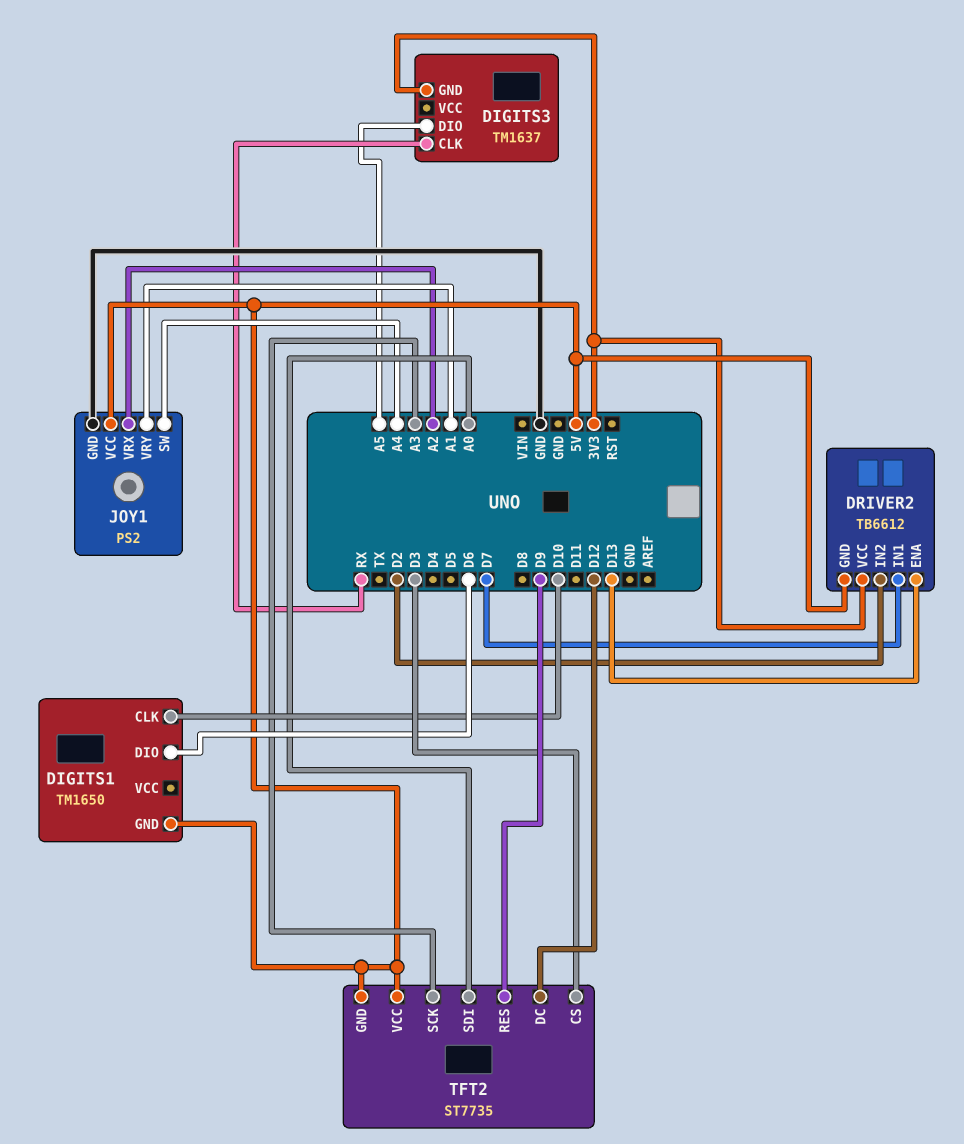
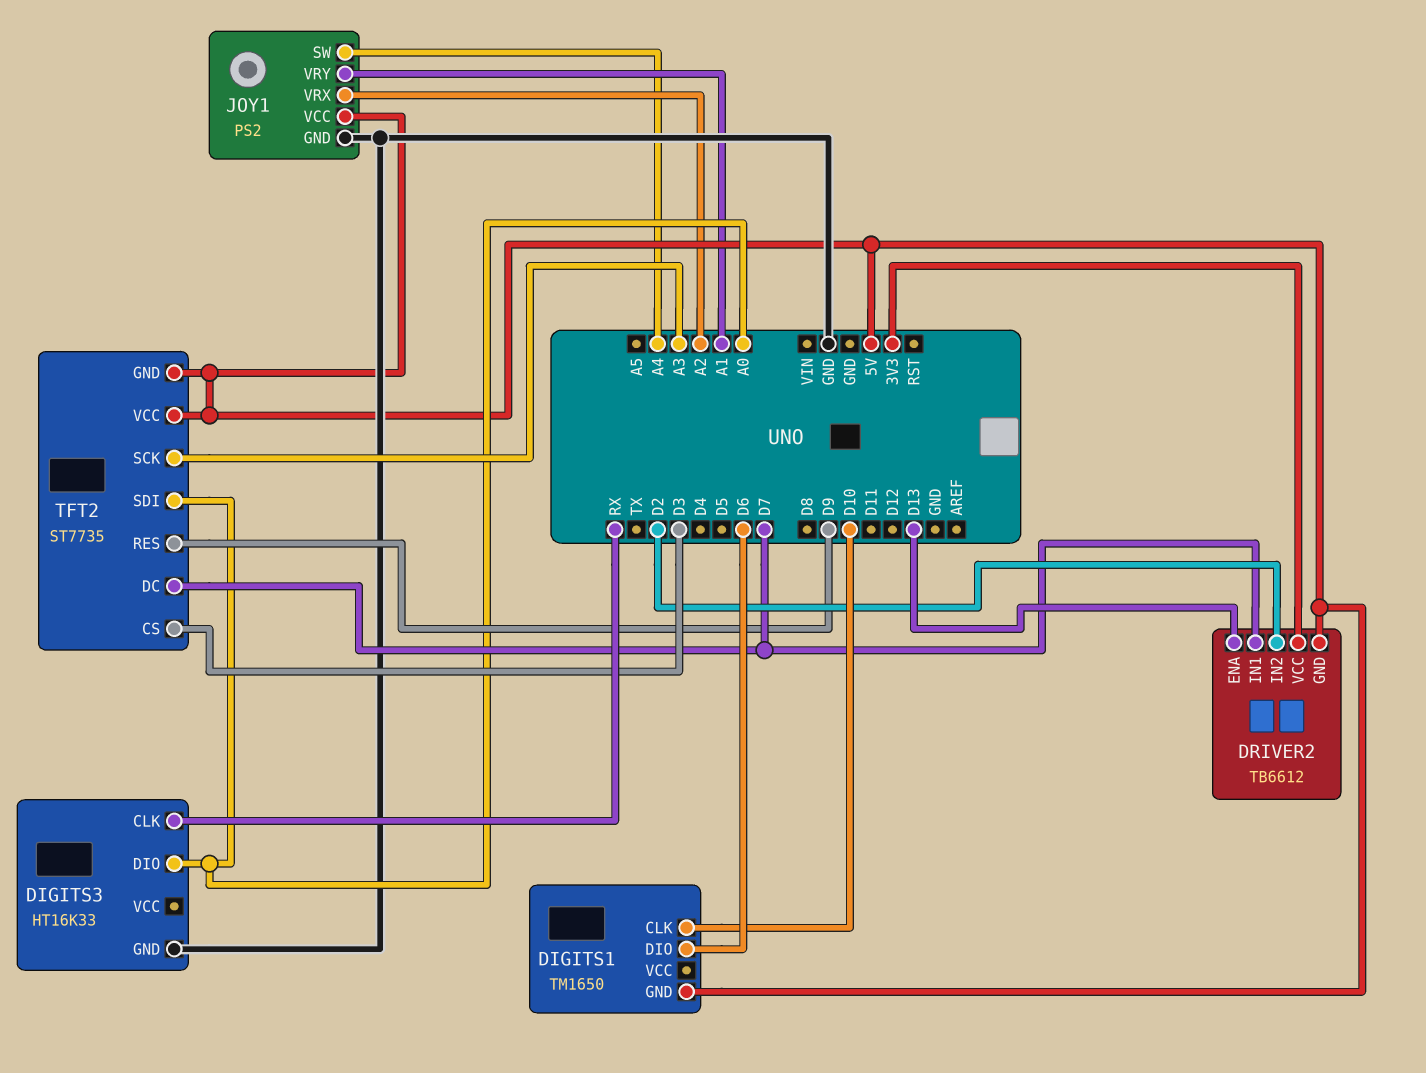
DIGITS3: TM1637 -> HT16K33
DIGITS3 pin DIO: A5 -> A0
DIGITS3 pin GND: 3V3 -> GND
TFT2 pin DC: D12 -> D7

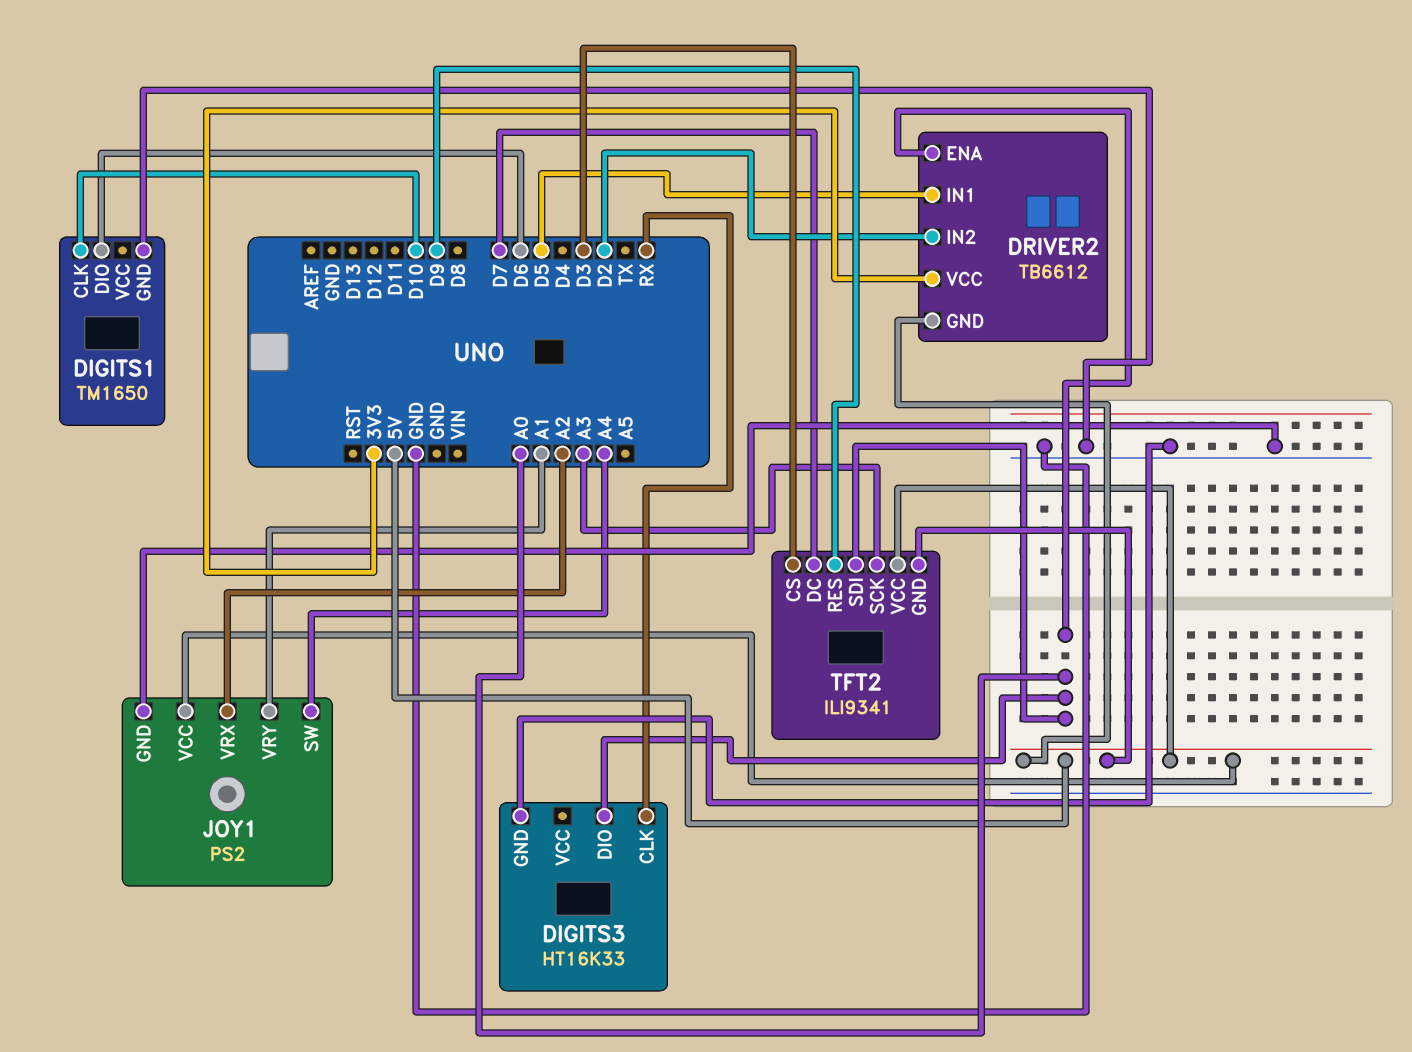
DIGITS1 pin GND: 5V -> GND
DRIVER2 pin ENA: D13 -> A0
DRIVER2 pin IN1: D7 -> D5
TFT2: ST7735 -> ILI9341

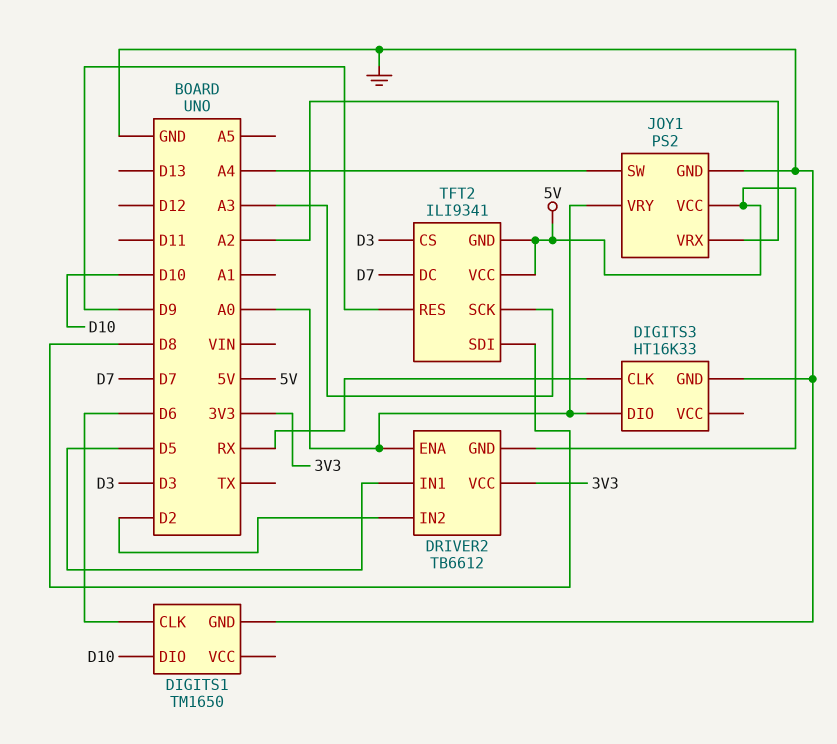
DIGITS1 pin CLK: D10 -> D6
DIGITS1 pin DIO: D6 -> D10
JOY1 pin VRY: A1 -> A0
TFT2 pin SDI: A0 -> D8

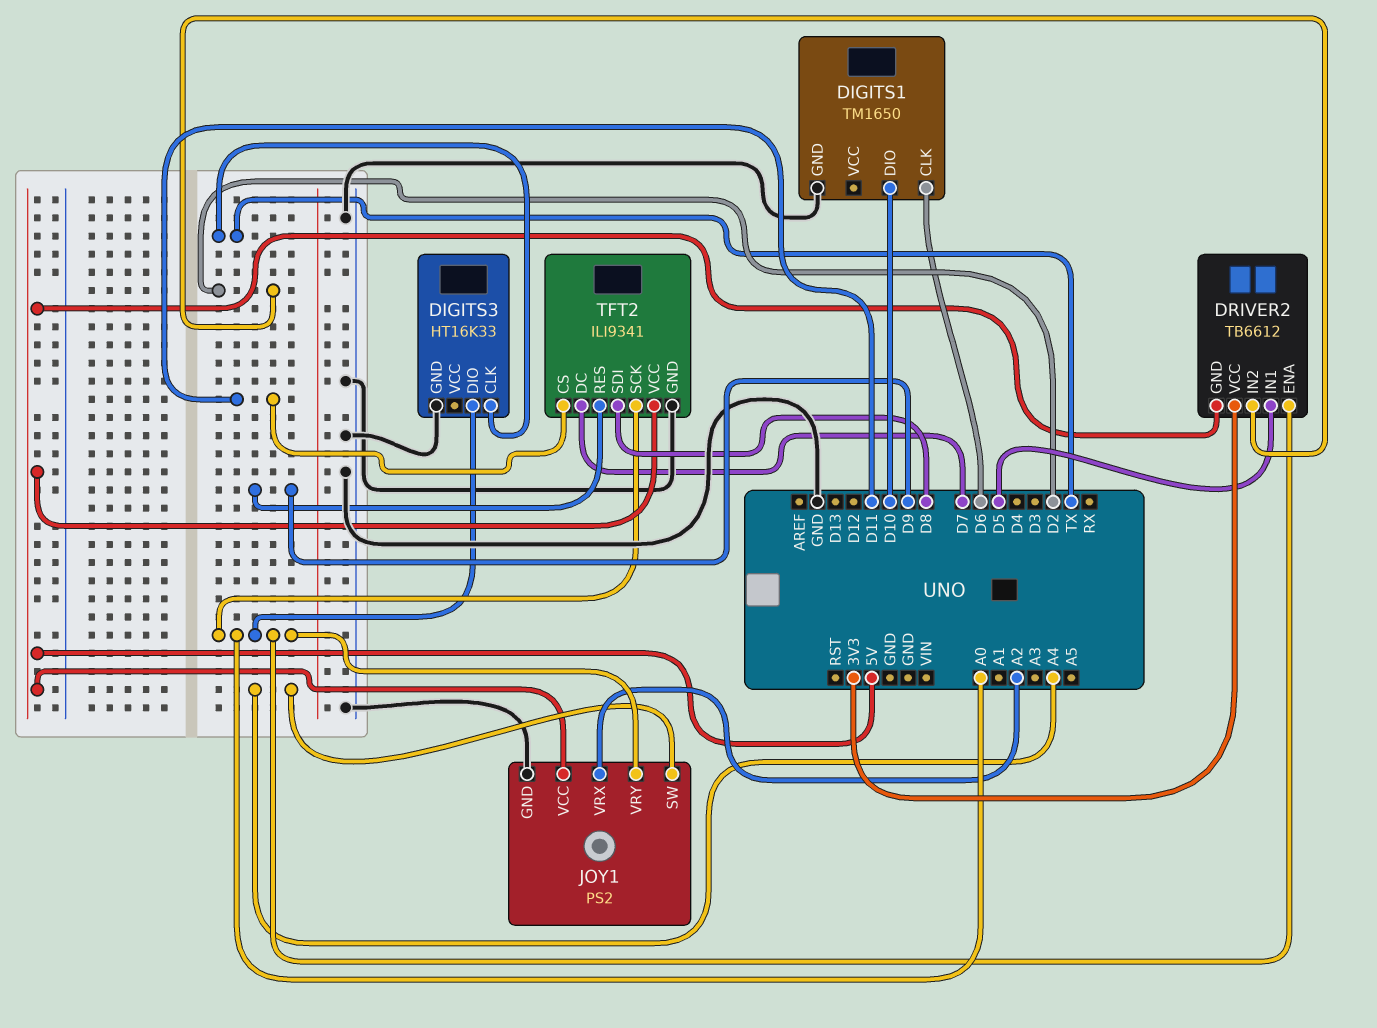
DIGITS3 pin CLK: RX -> TX
TFT2 pin CS: D3 -> D11
TFT2 pin GND: 5V -> GND
TFT2 pin SCK: A3 -> A0

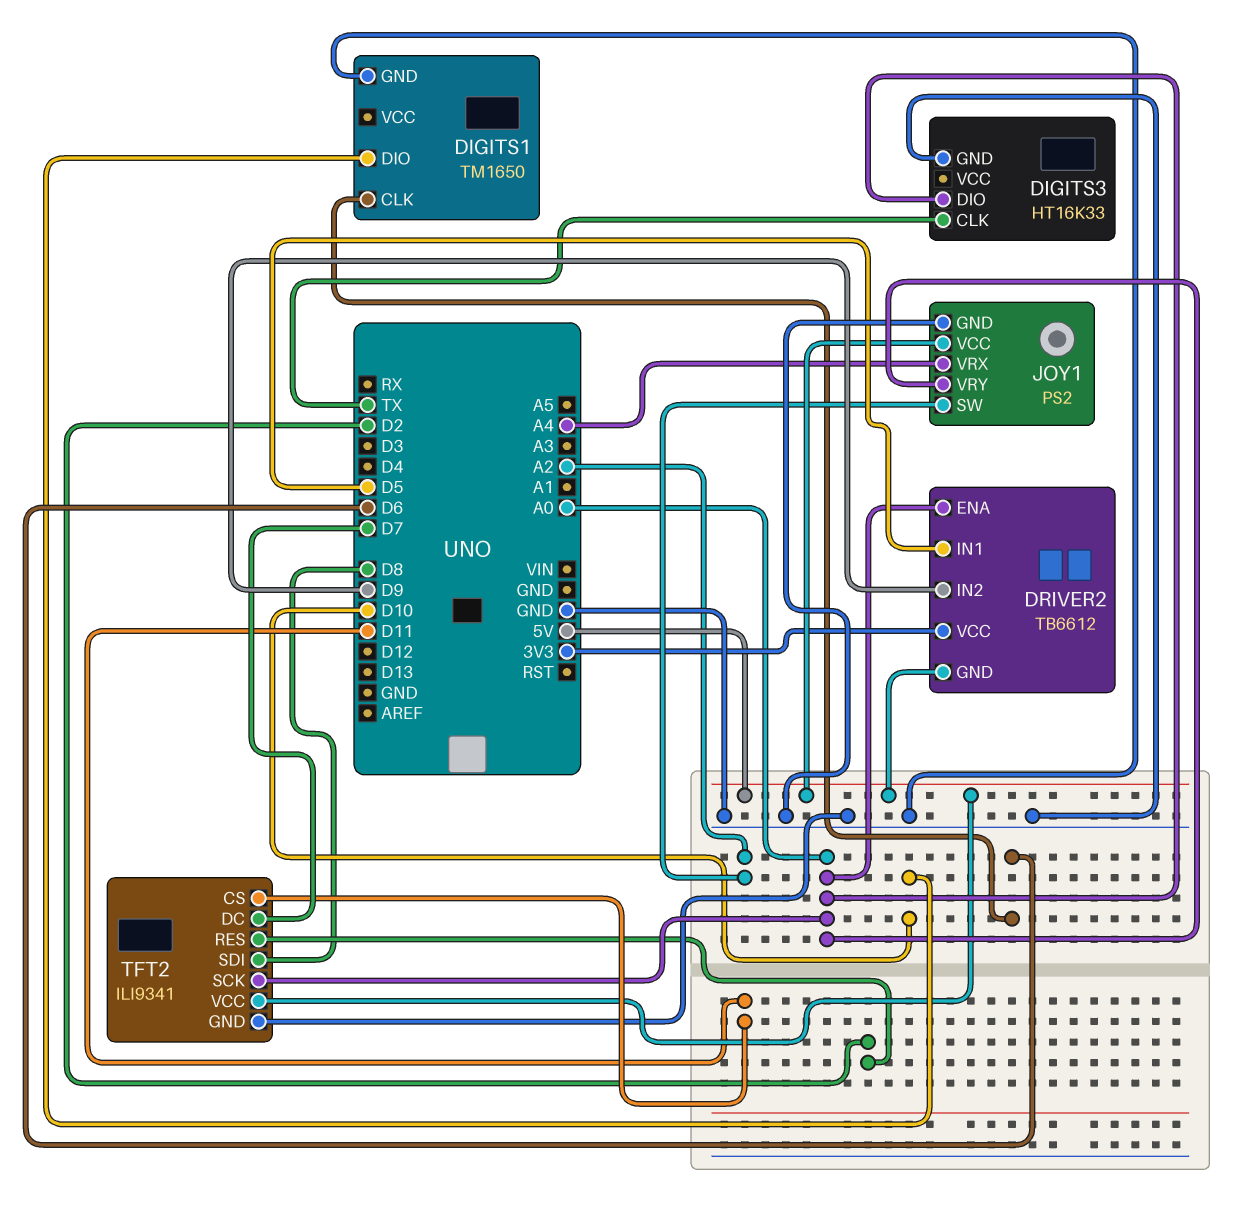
DRIVER2 pin IN2: D2 -> D9
JOY1 pin SW: A4 -> A2
JOY1 pin VRX: A2 -> A4
TFT2 pin RES: D9 -> D2

